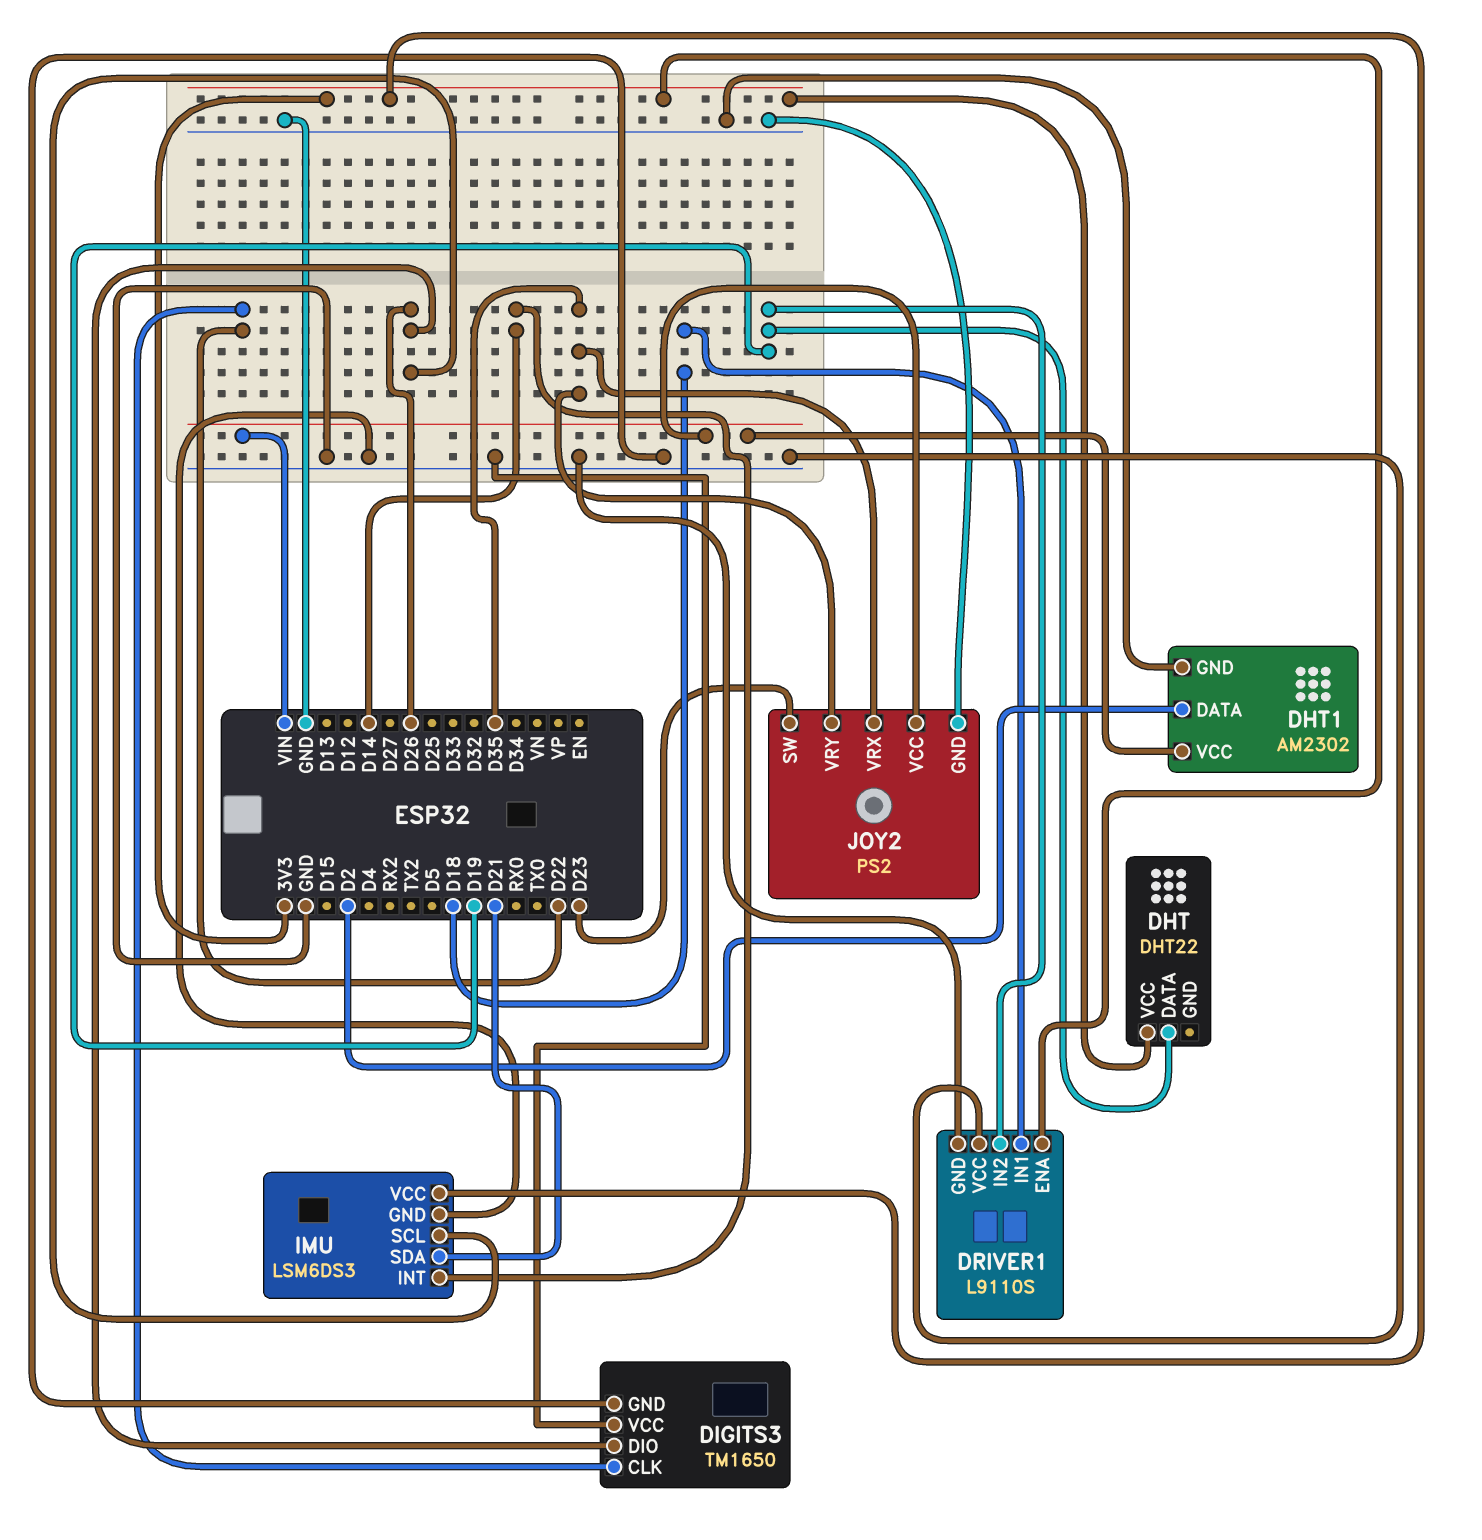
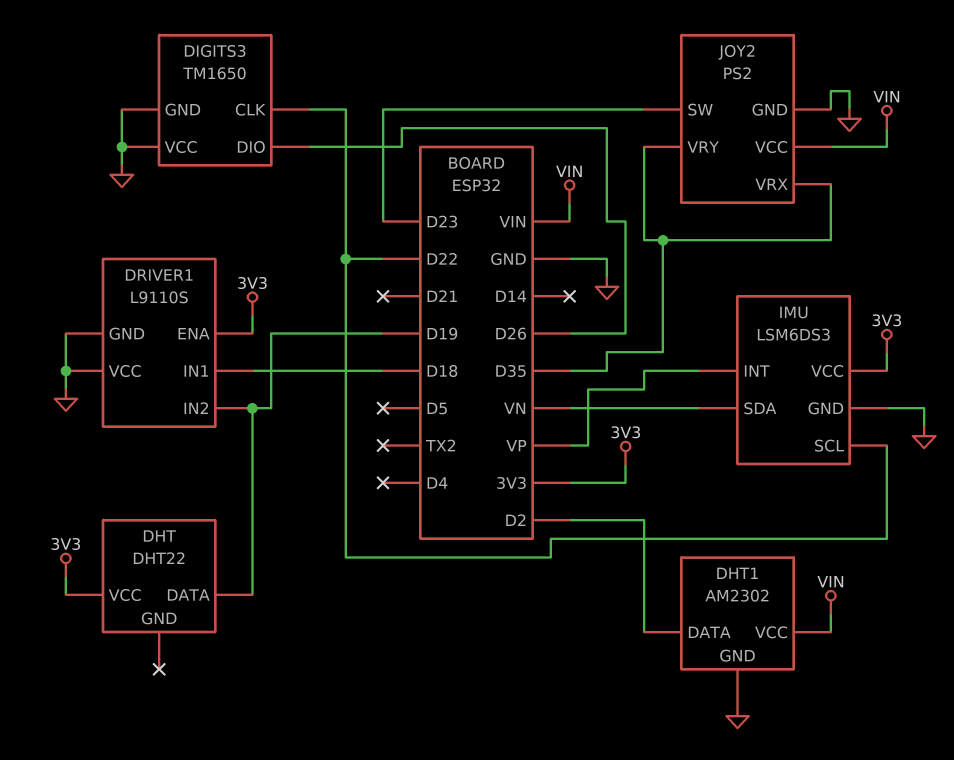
IMU pin INT: D14 -> VP
IMU pin SCL: D26 -> D22
IMU pin SDA: D21 -> VN

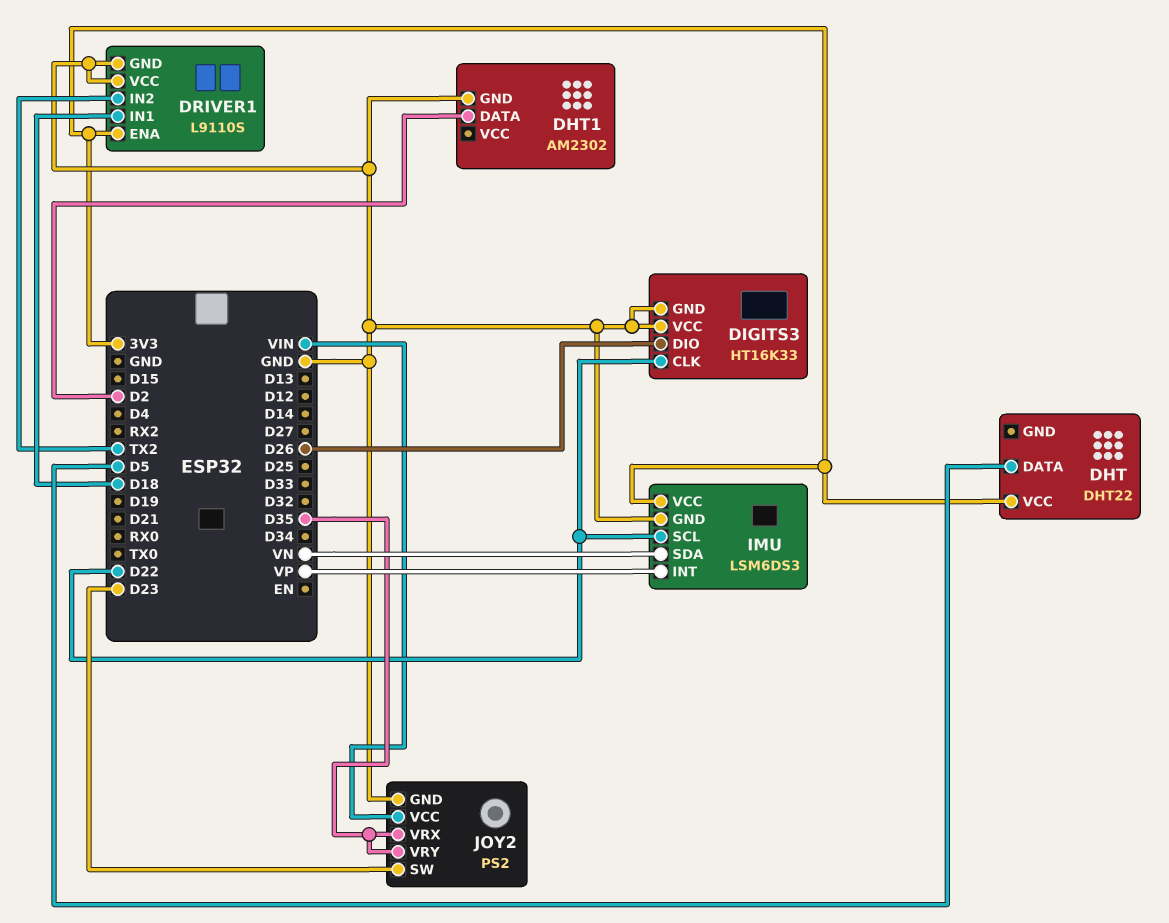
DHT pin DATA: D19 -> D5
DHT1 pin VCC: VIN -> none
DIGITS3: TM1650 -> HT16K33
DRIVER1 pin IN2: D19 -> TX2

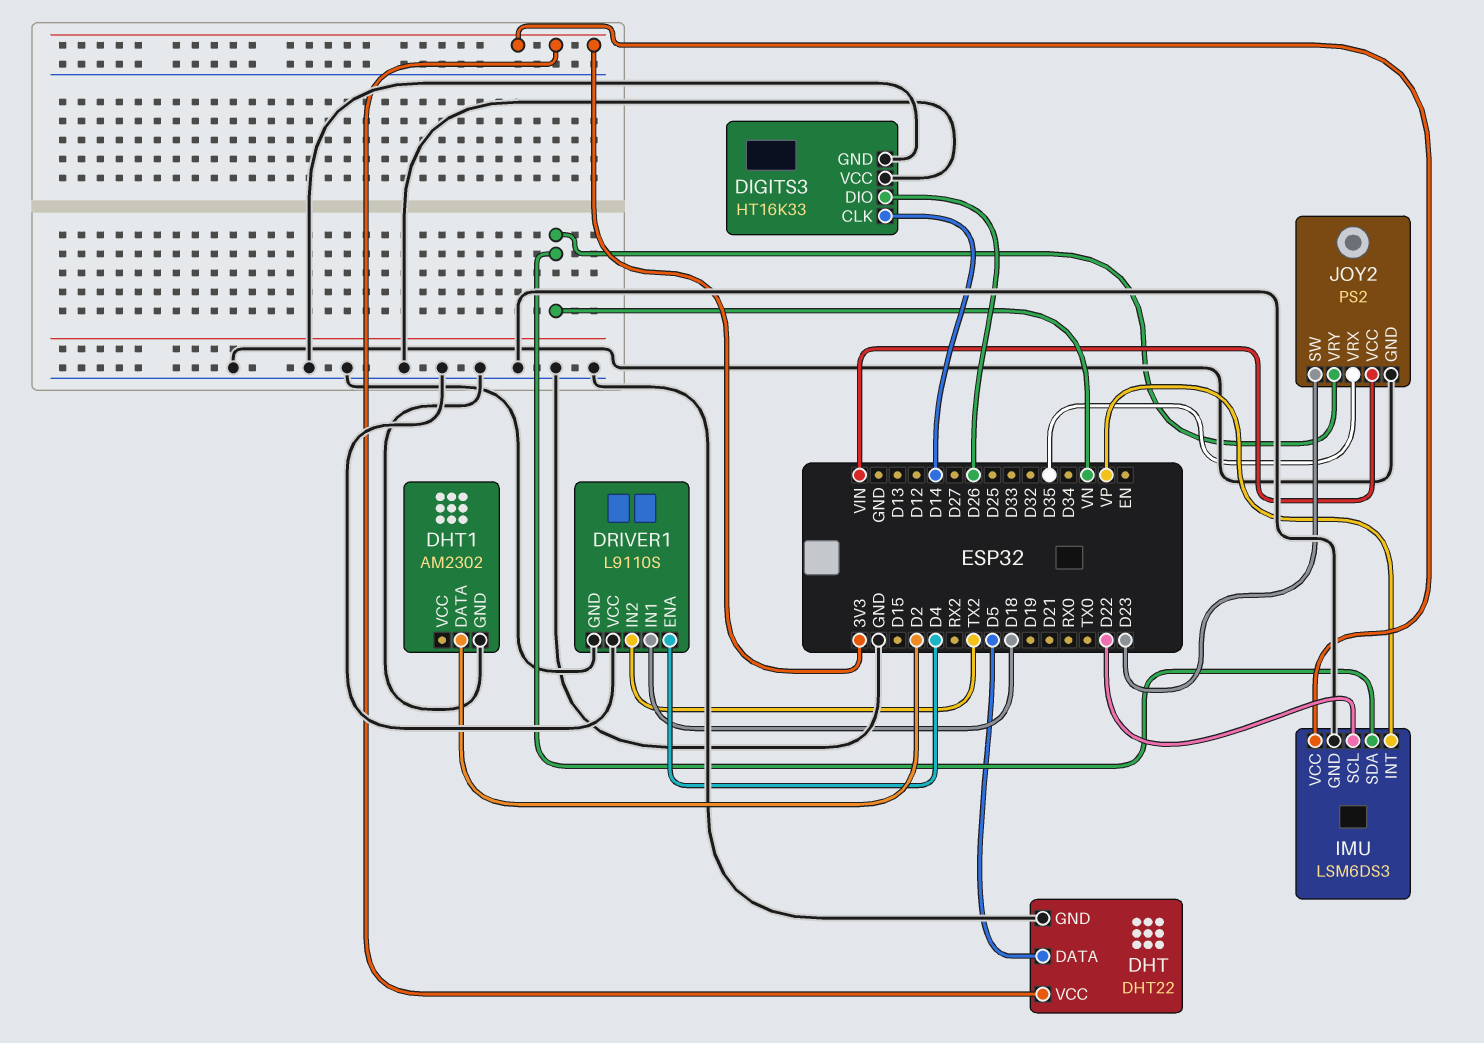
DHT pin GND: none -> GND
DIGITS3 pin CLK: D22 -> D14
DRIVER1 pin ENA: 3V3 -> D4
JOY2 pin VRY: D35 -> VN

